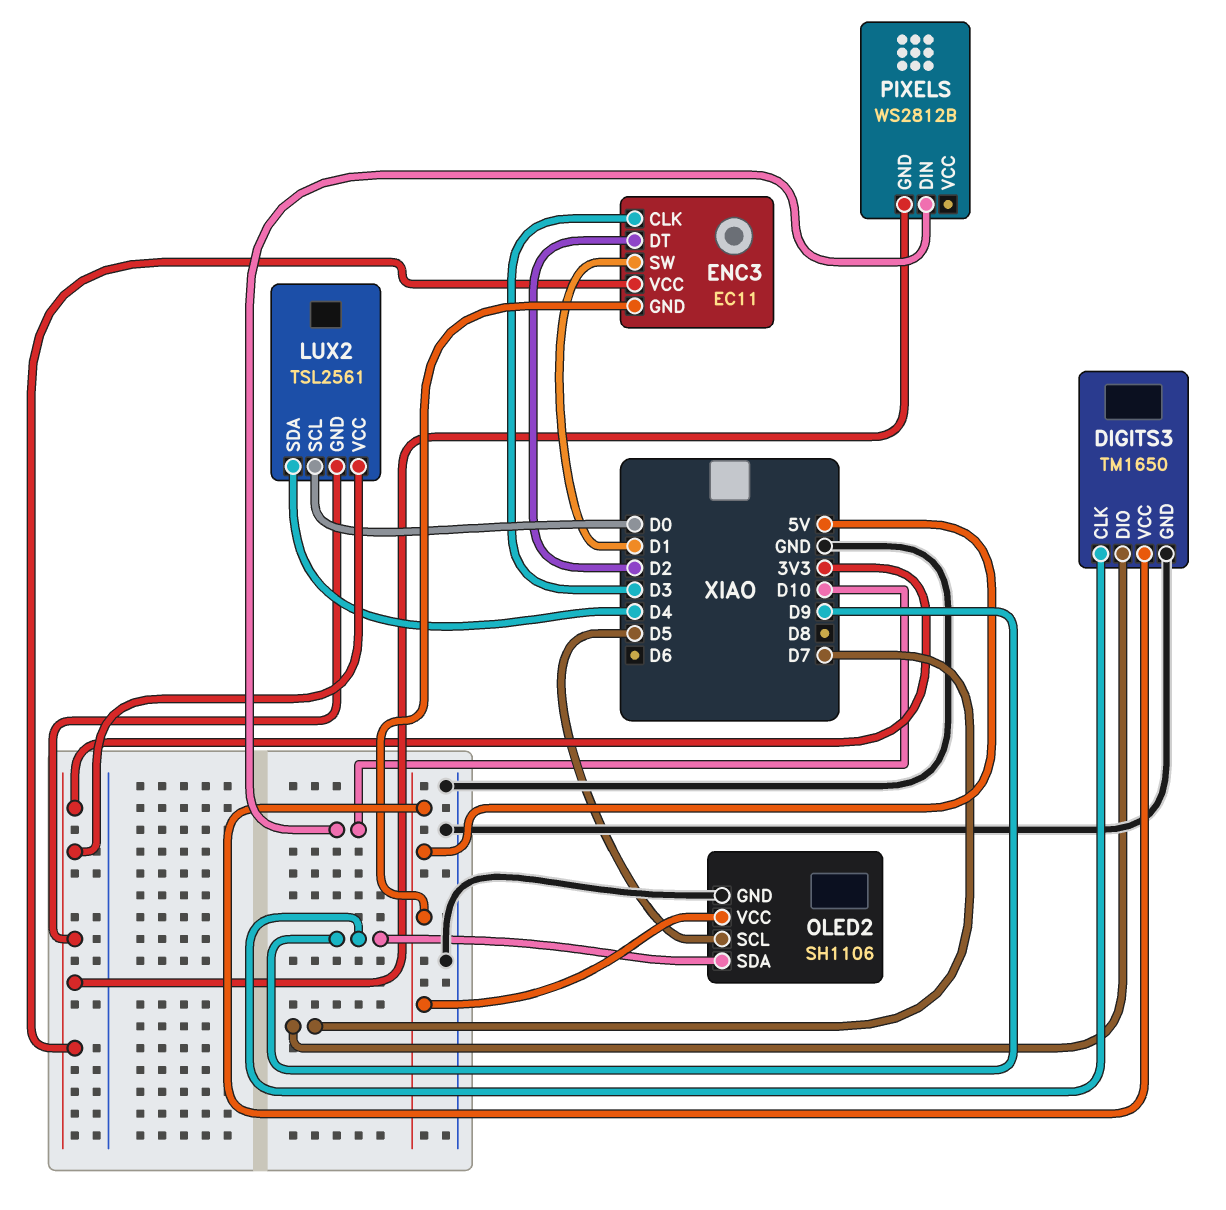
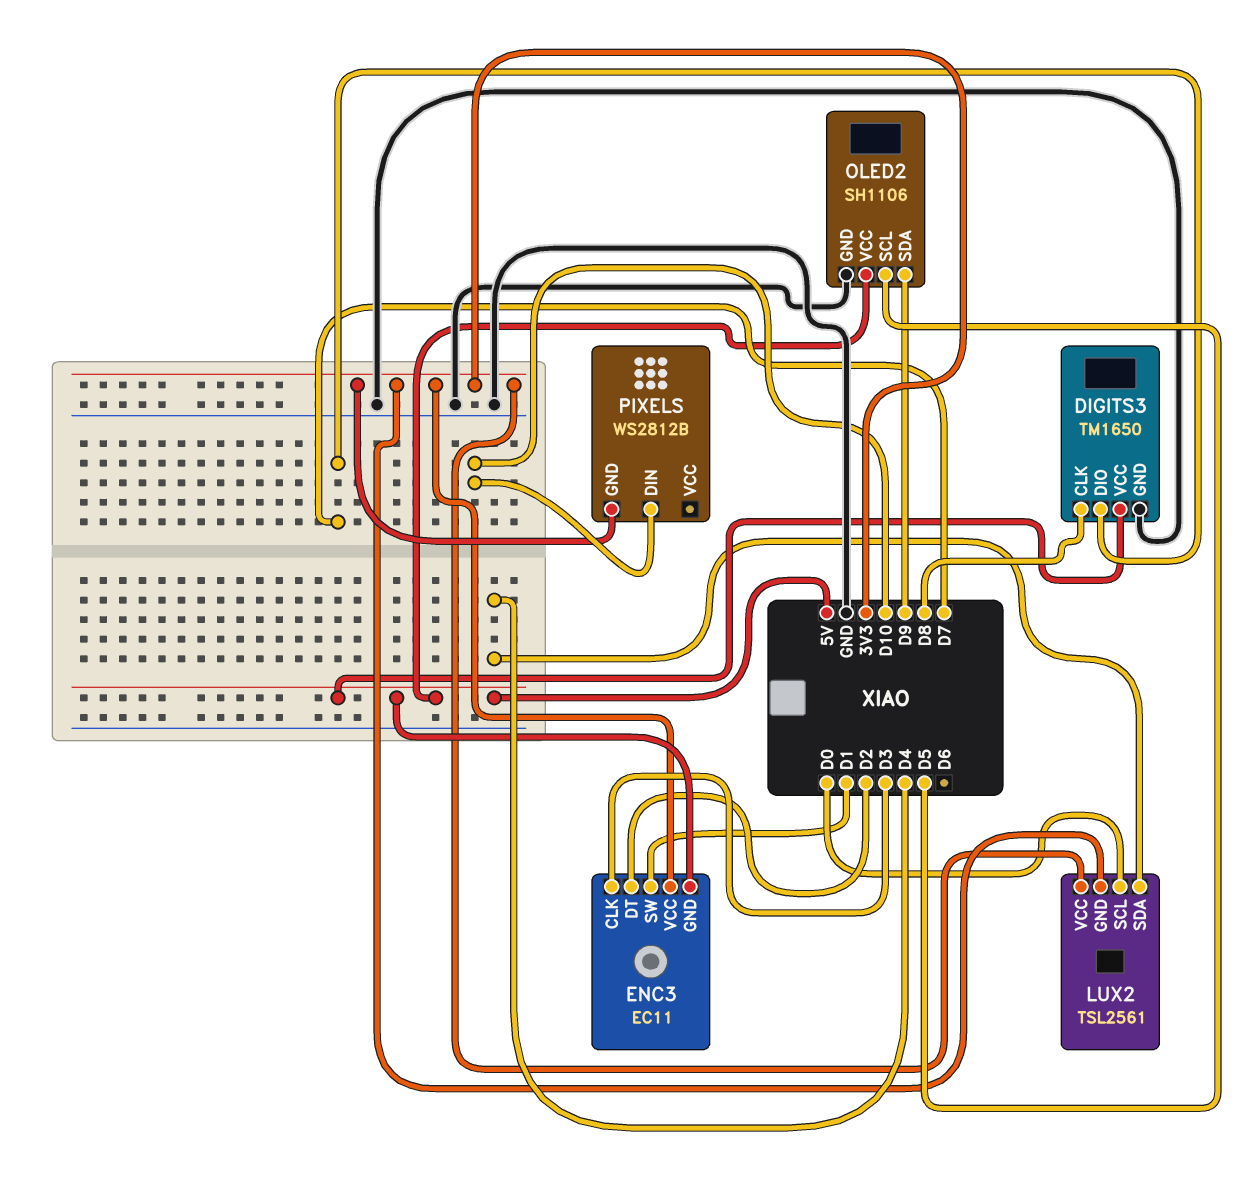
DIGITS3 pin CLK: D9 -> D8

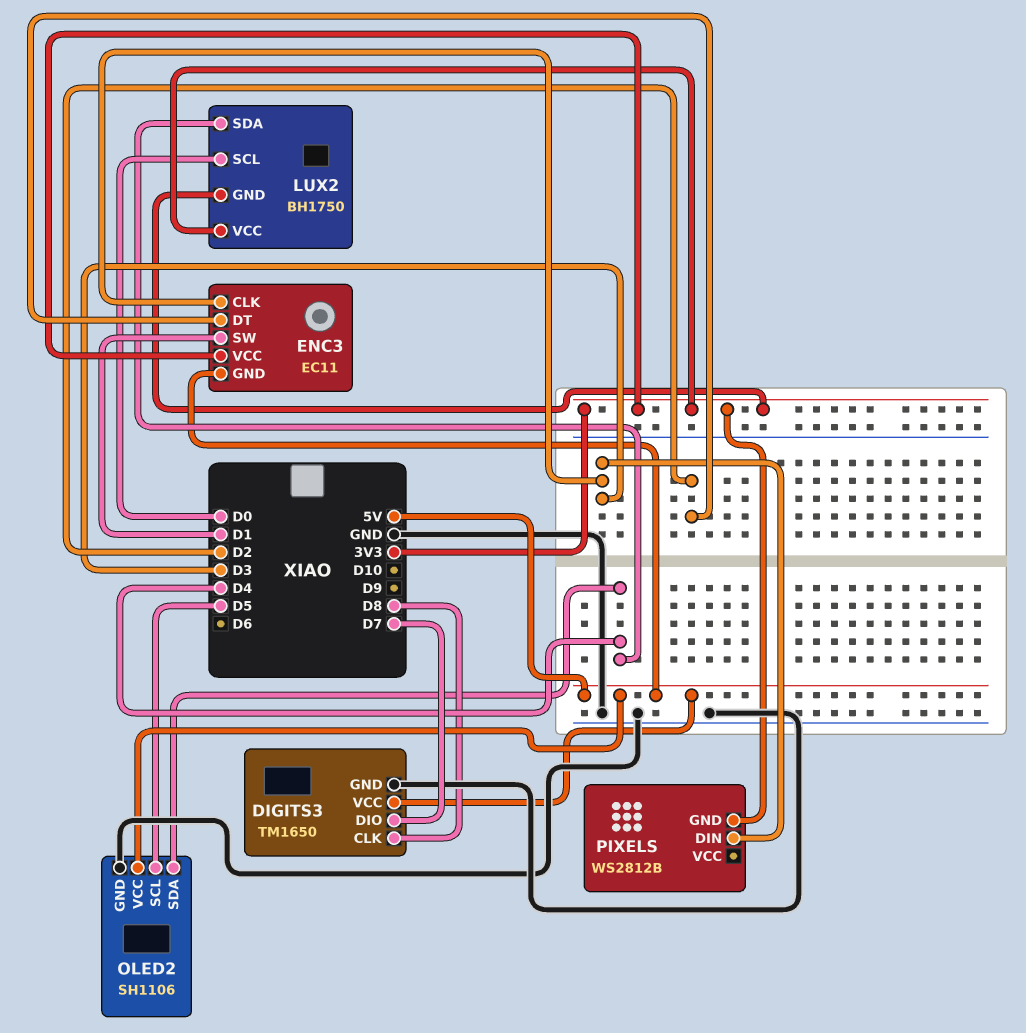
LUX2: TSL2561 -> BH1750
OLED2 pin SDA: D9 -> D4
PIXELS pin DIN: D10 -> D3

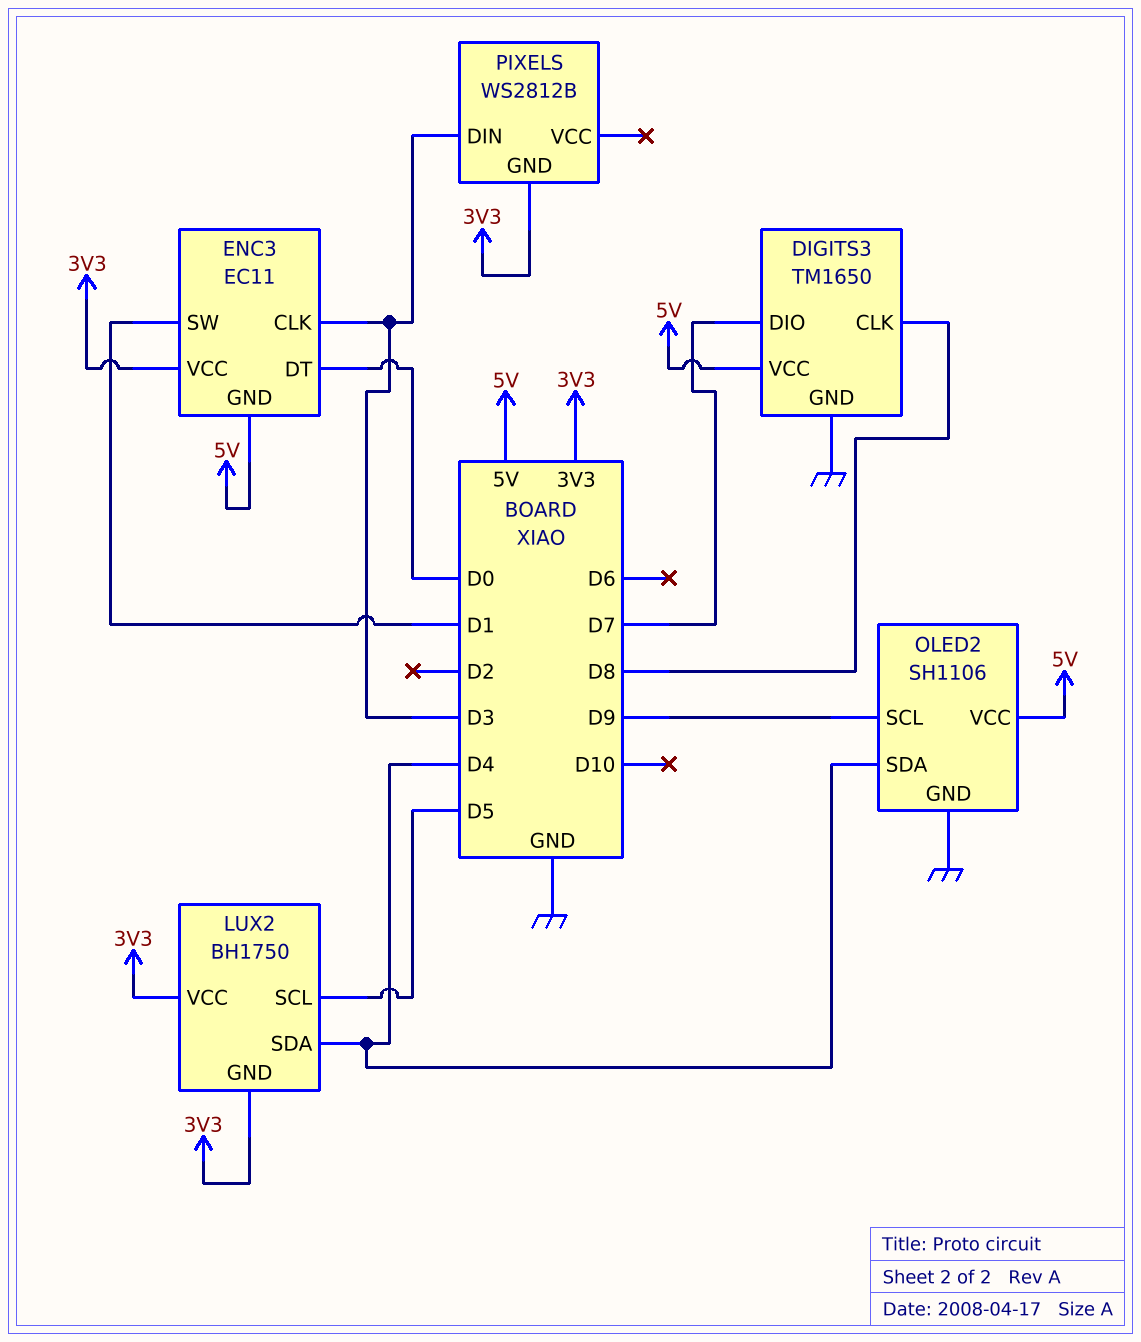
ENC3 pin DT: D2 -> D0
LUX2 pin SCL: D0 -> D5
OLED2 pin SCL: D5 -> D9

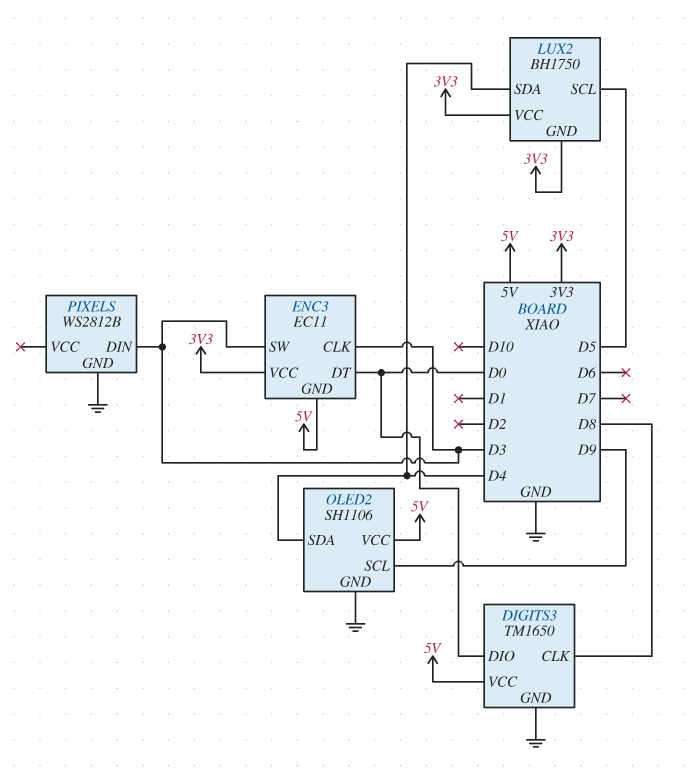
DIGITS3 pin DIO: D7 -> D0
ENC3 pin SW: D1 -> D3
PIXELS pin GND: 3V3 -> GND

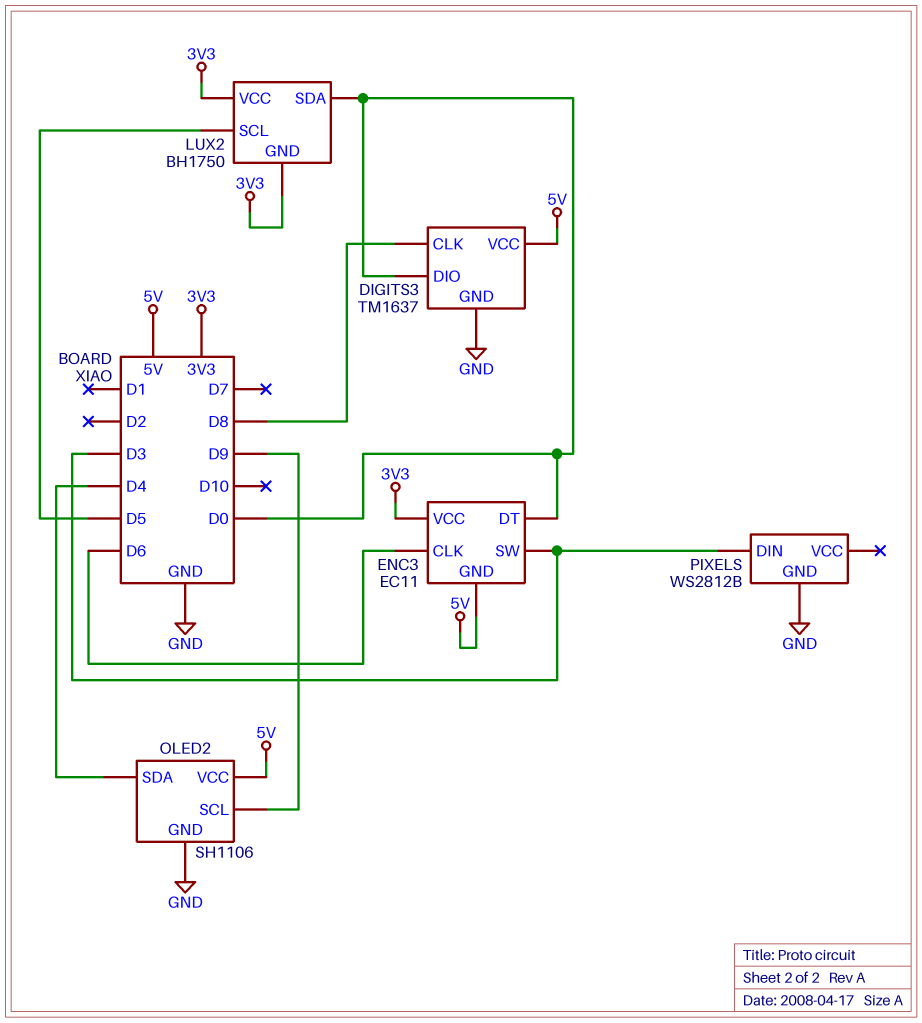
DIGITS3: TM1650 -> TM1637
ENC3 pin CLK: D3 -> D6
LUX2 pin SDA: D4 -> D0

